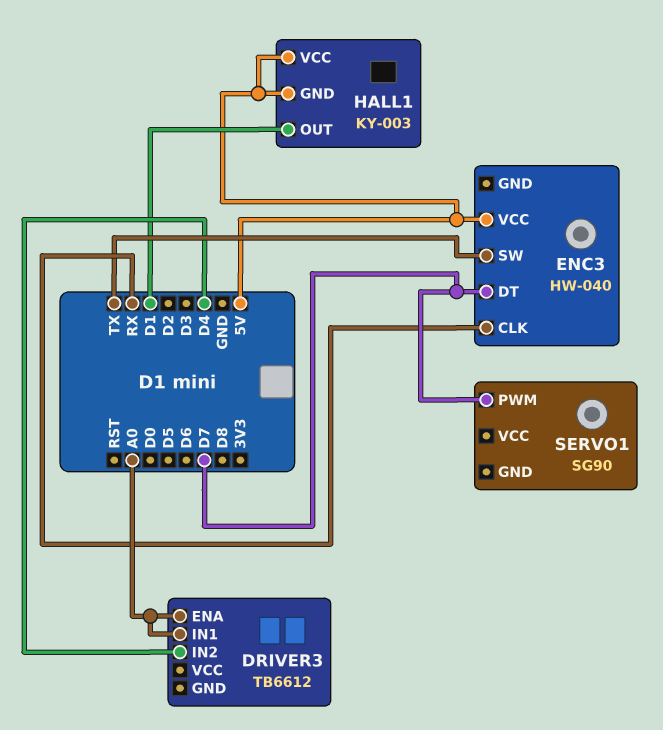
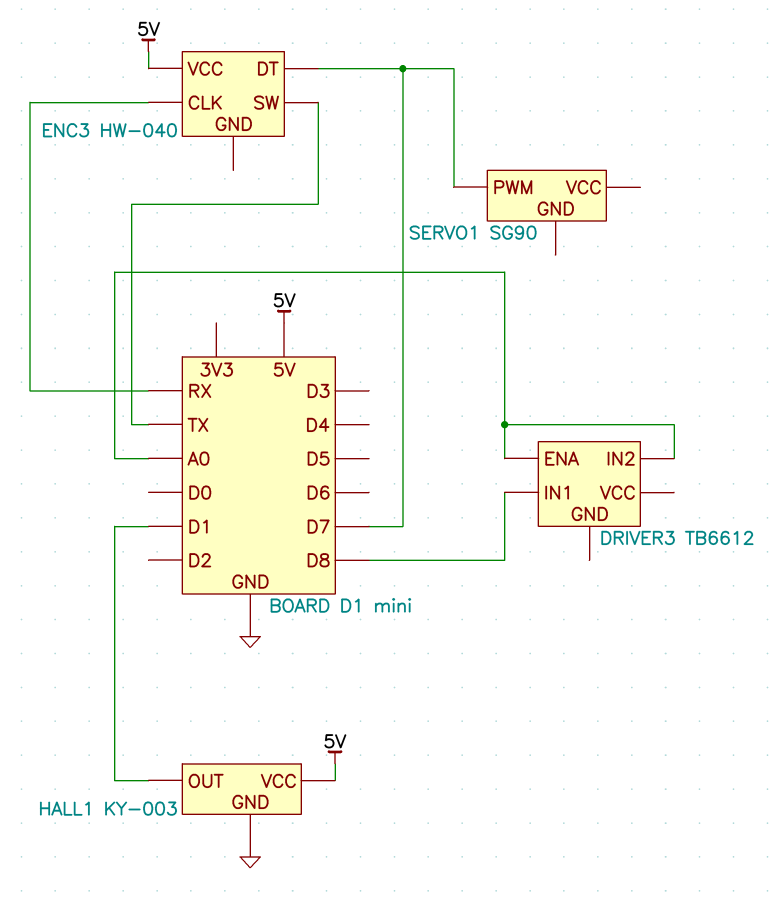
DRIVER3 pin IN1: A0 -> D8
DRIVER3 pin IN2: D4 -> A0
HALL1 pin GND: 5V -> GND

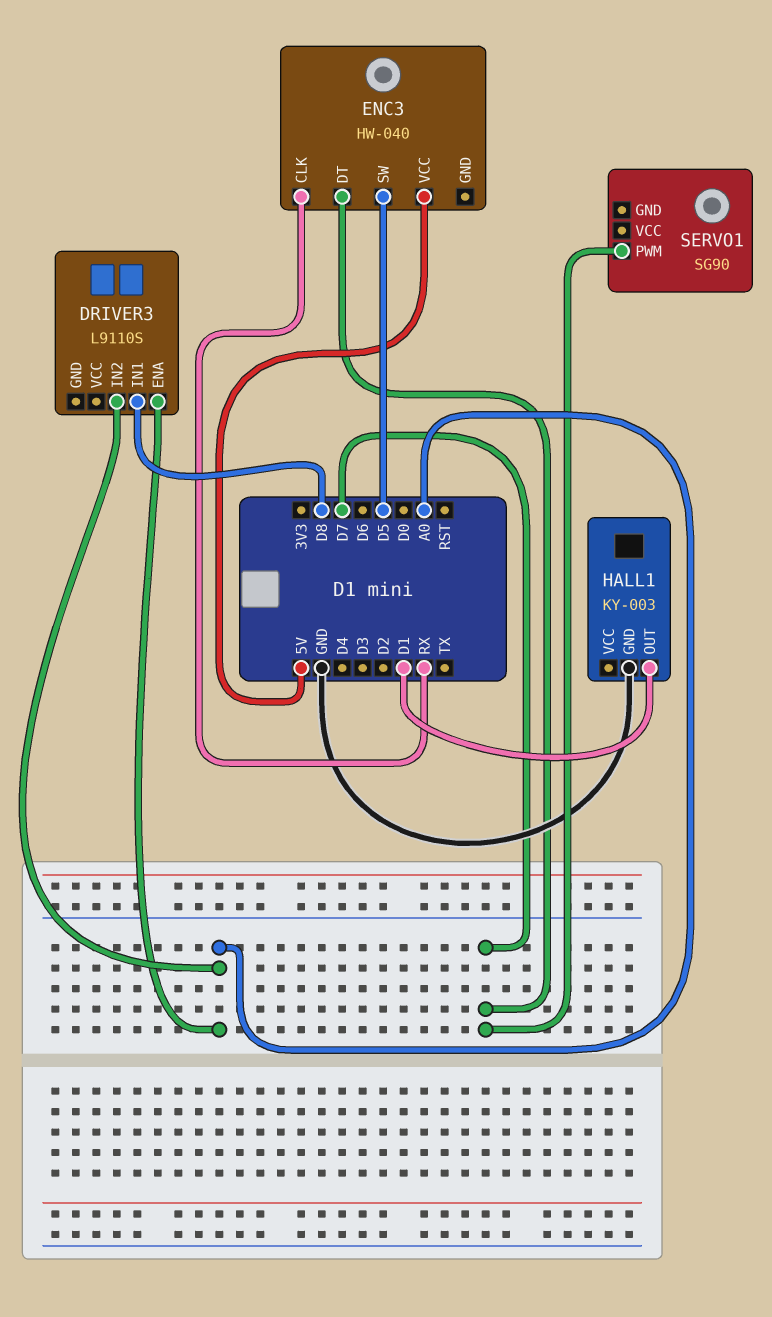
DRIVER3: TB6612 -> L9110S
ENC3 pin SW: TX -> D5
HALL1 pin VCC: 5V -> none

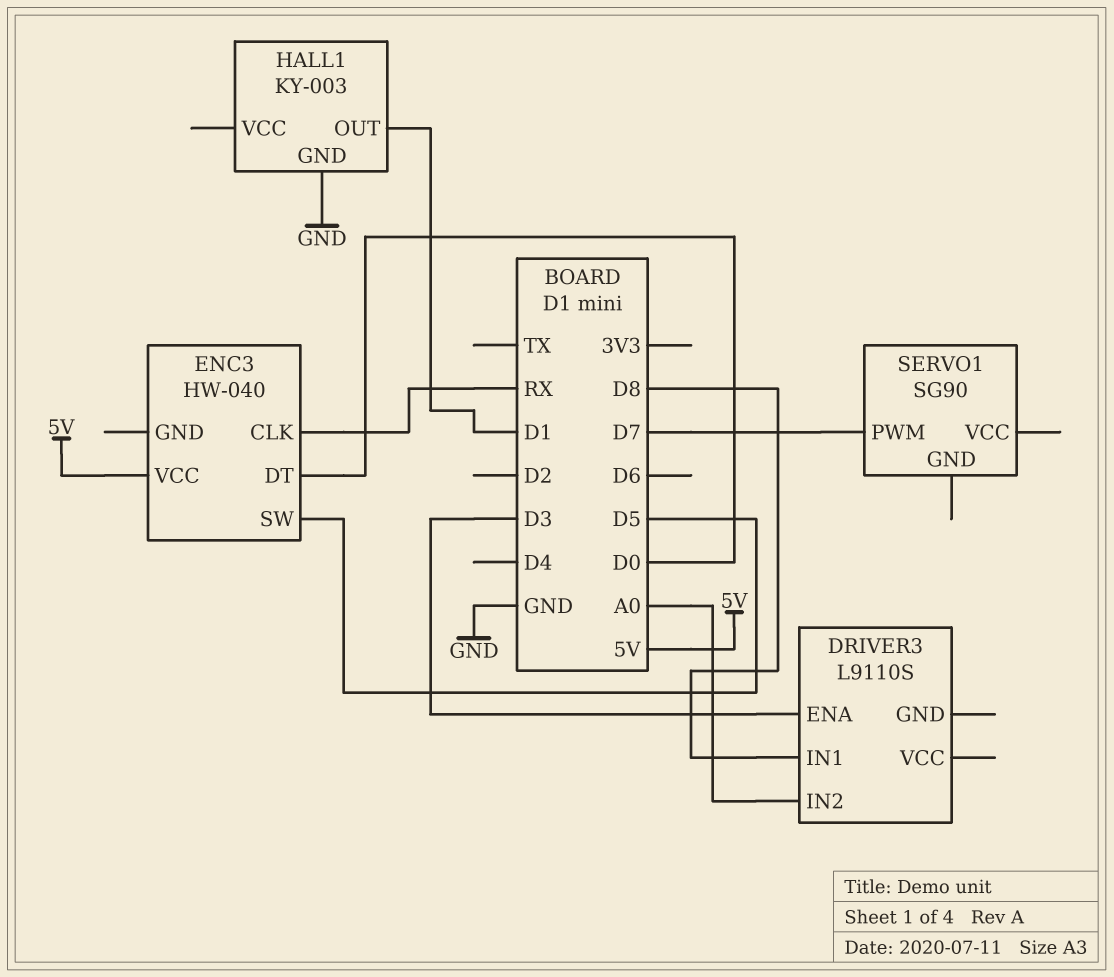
DRIVER3 pin ENA: A0 -> D3
ENC3 pin DT: D7 -> D0

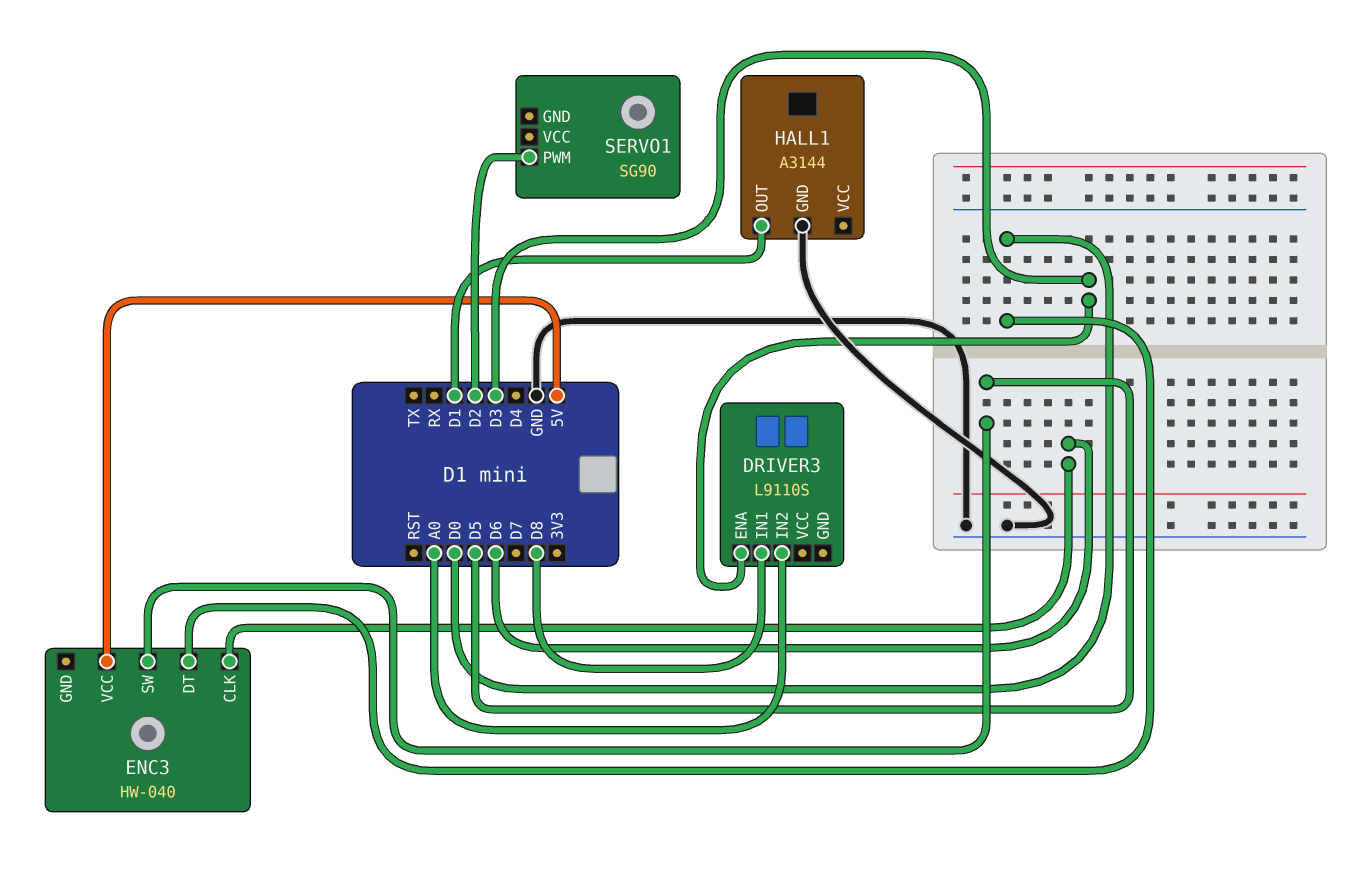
ENC3 pin CLK: RX -> D6
HALL1: KY-003 -> A3144
SERVO1 pin PWM: D7 -> D2

